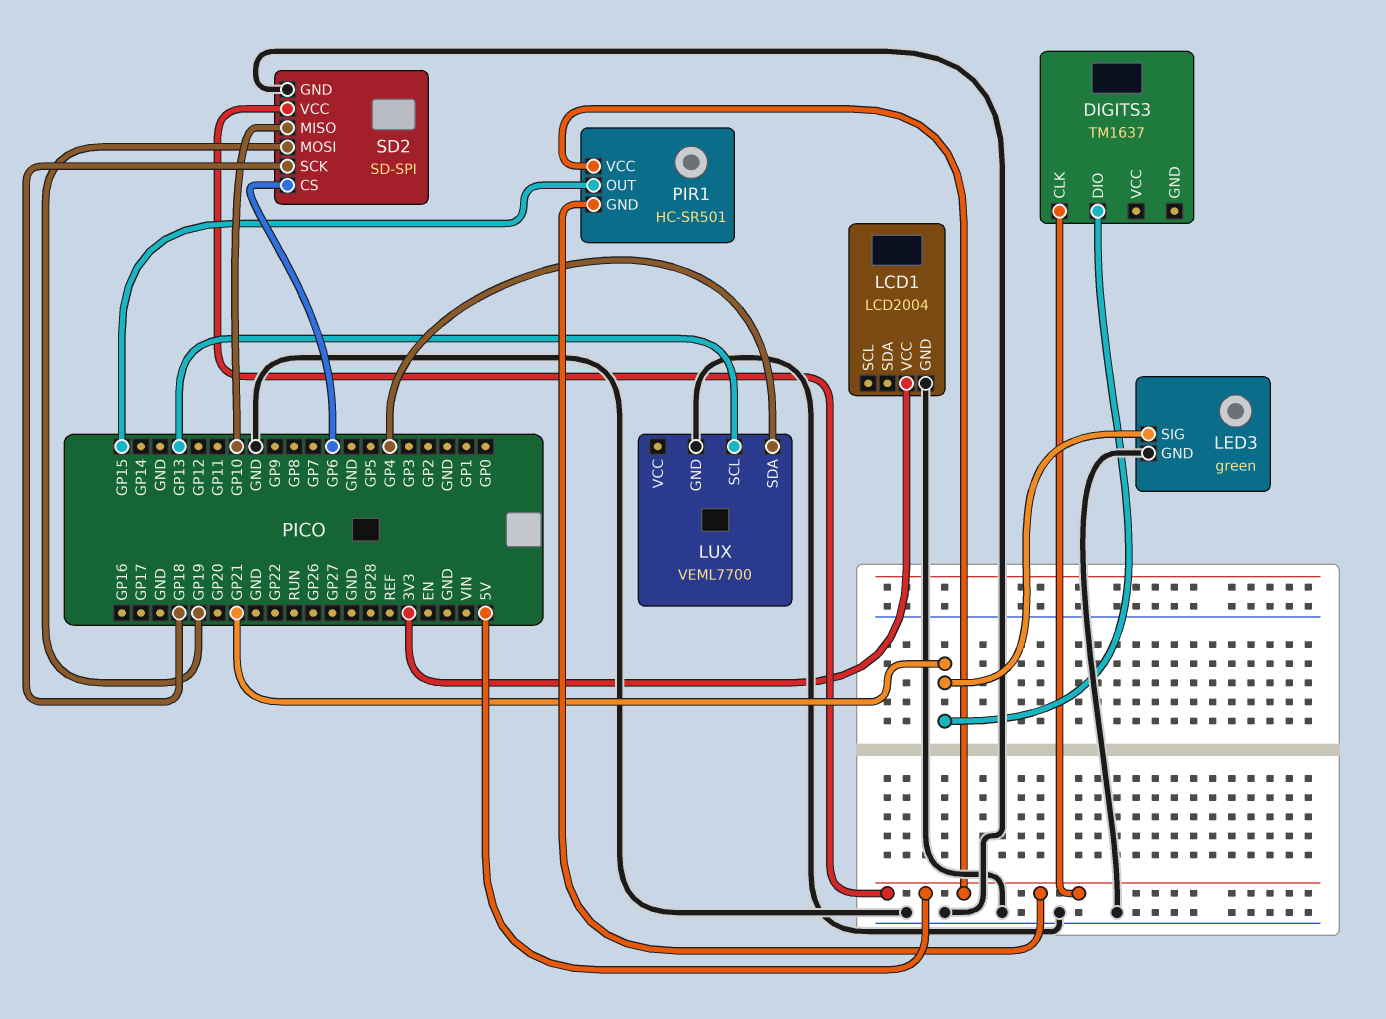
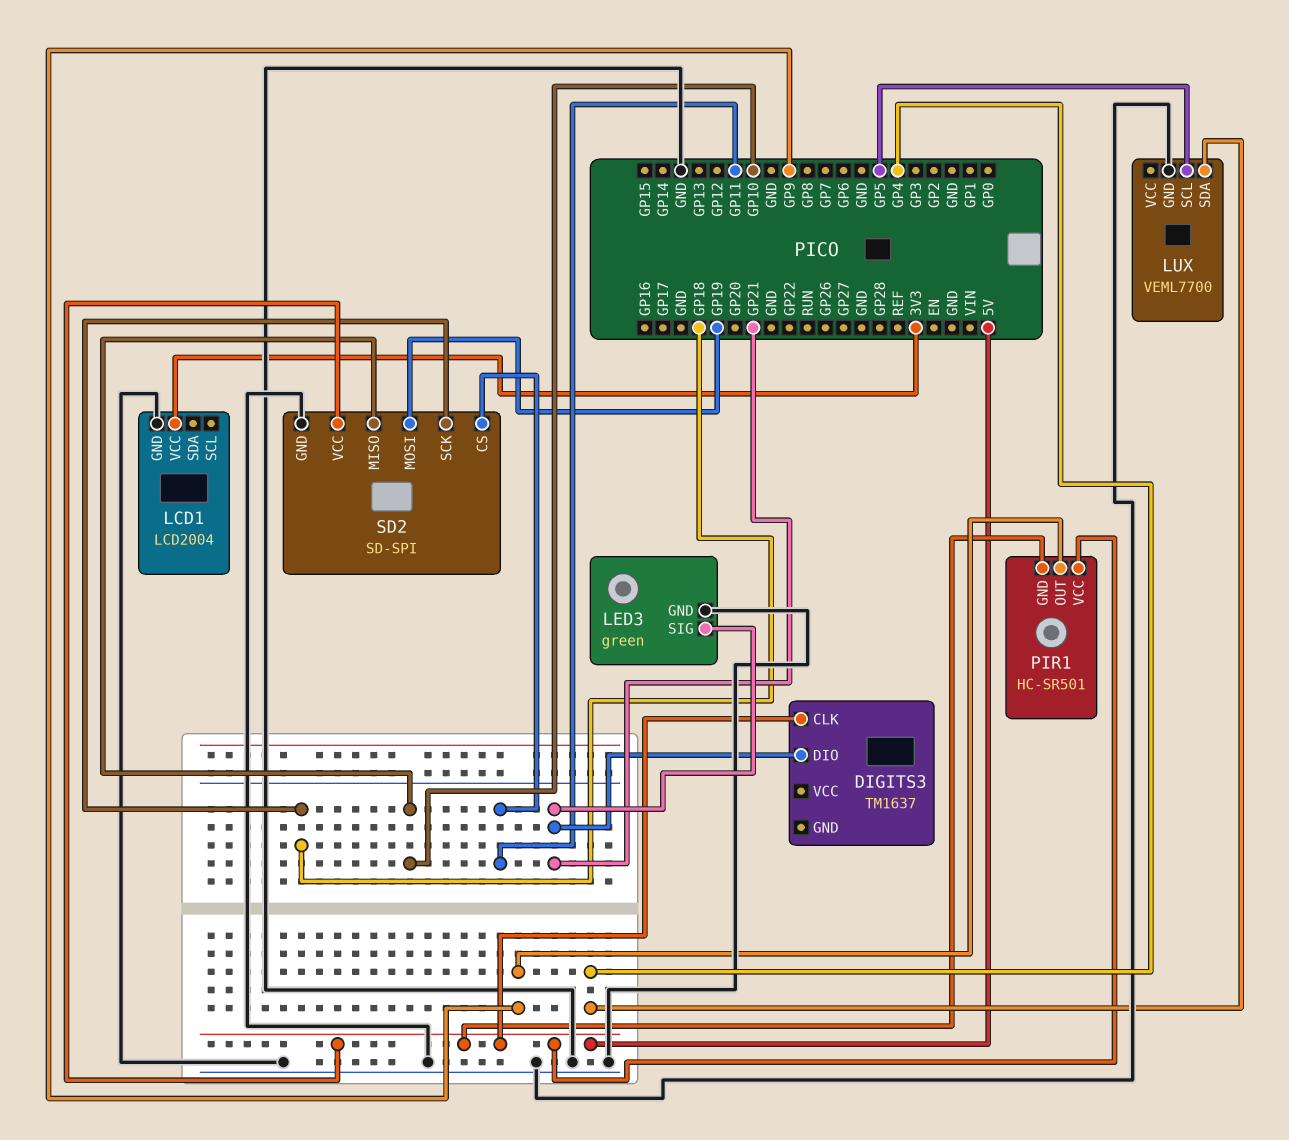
LUX pin SCL: GP13 -> GP5
PIR1 pin OUT: GP15 -> GP9
SD2 pin CS: GP6 -> GP11

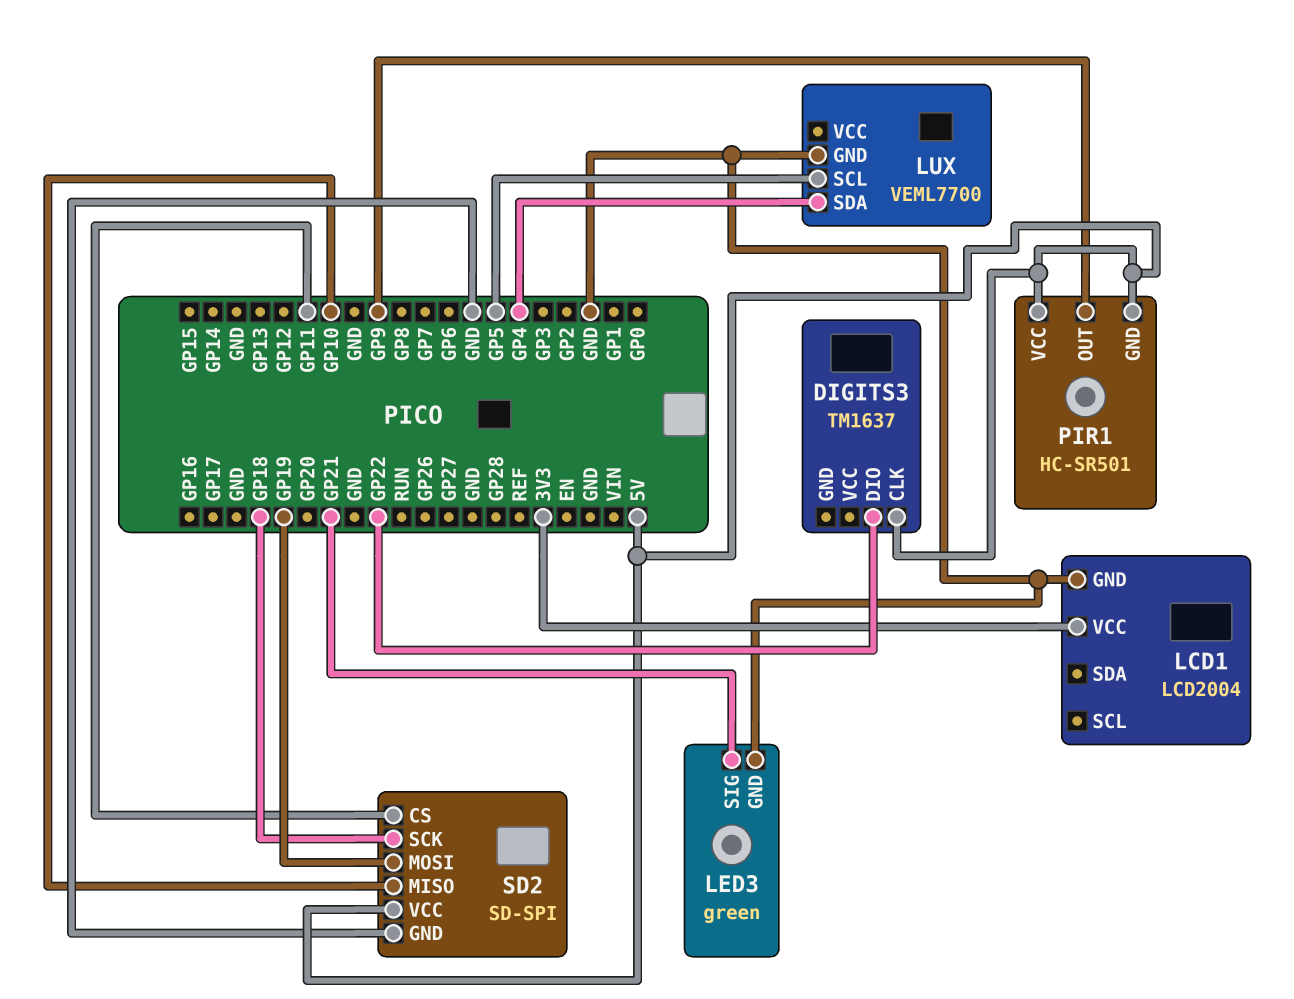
DIGITS3 pin DIO: GP21 -> GP22

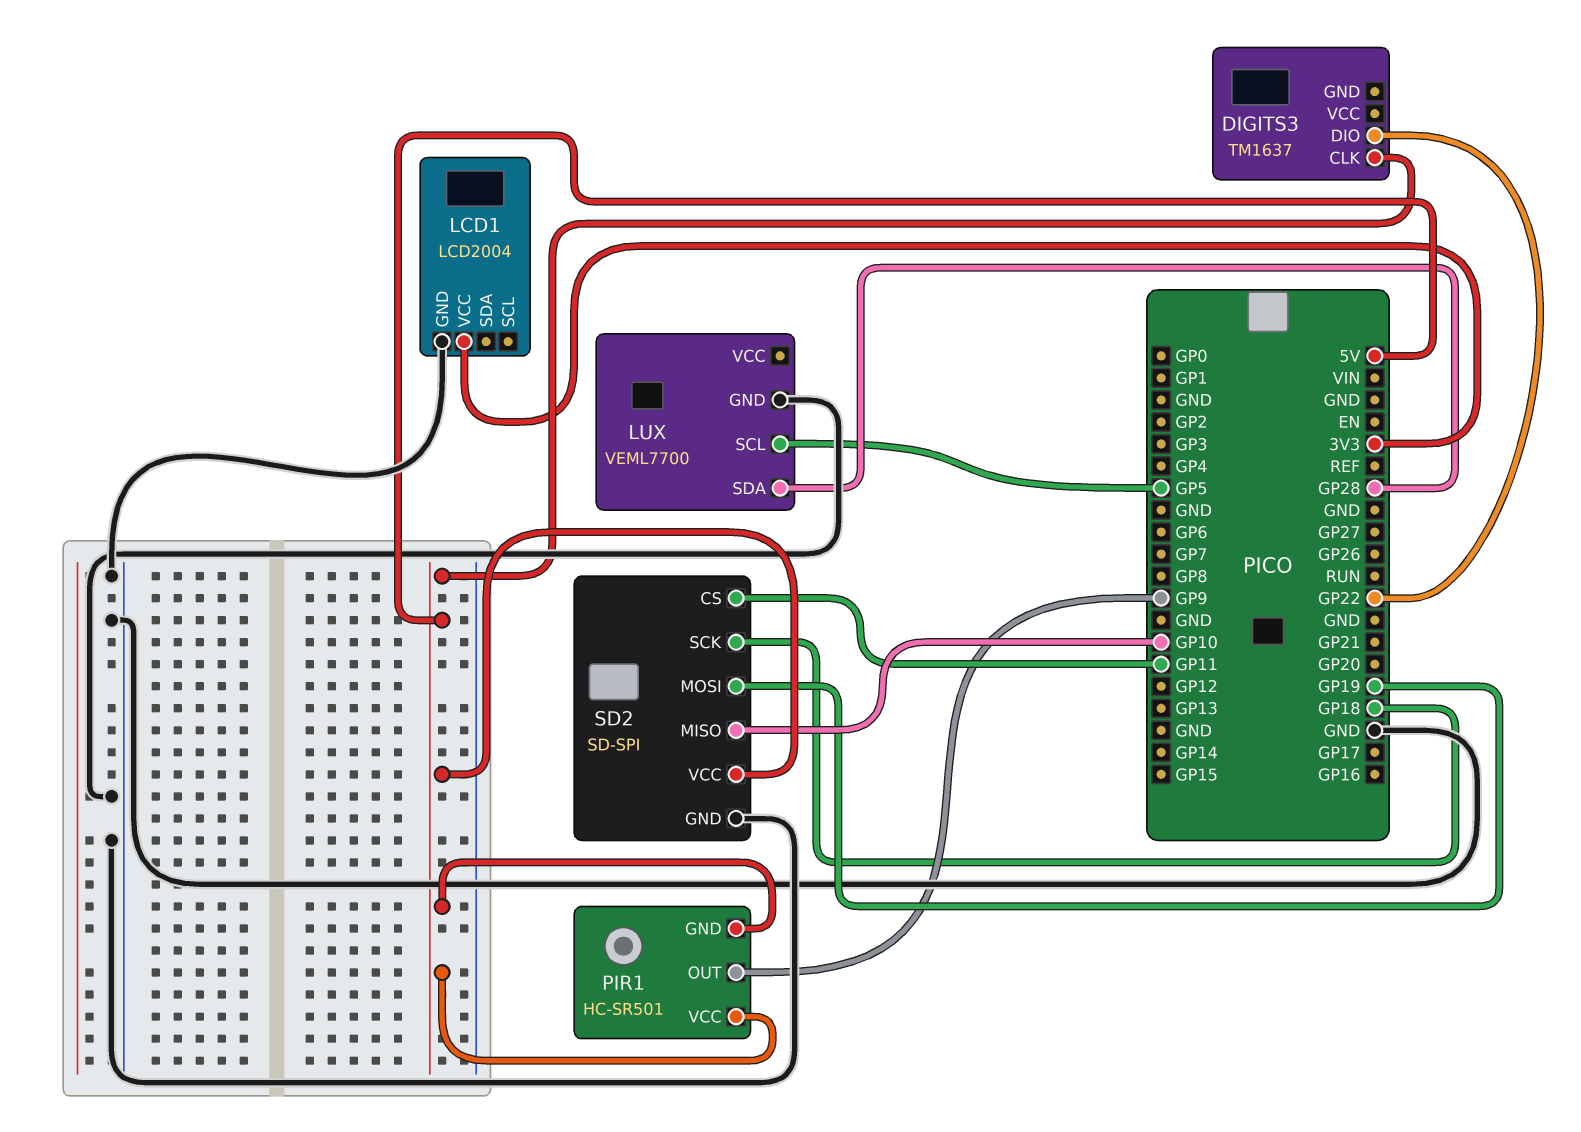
LED3: green -> none
LED3 pin GND: GND -> none
LED3 pin SIG: GP21 -> none
LUX pin SDA: GP4 -> GP28

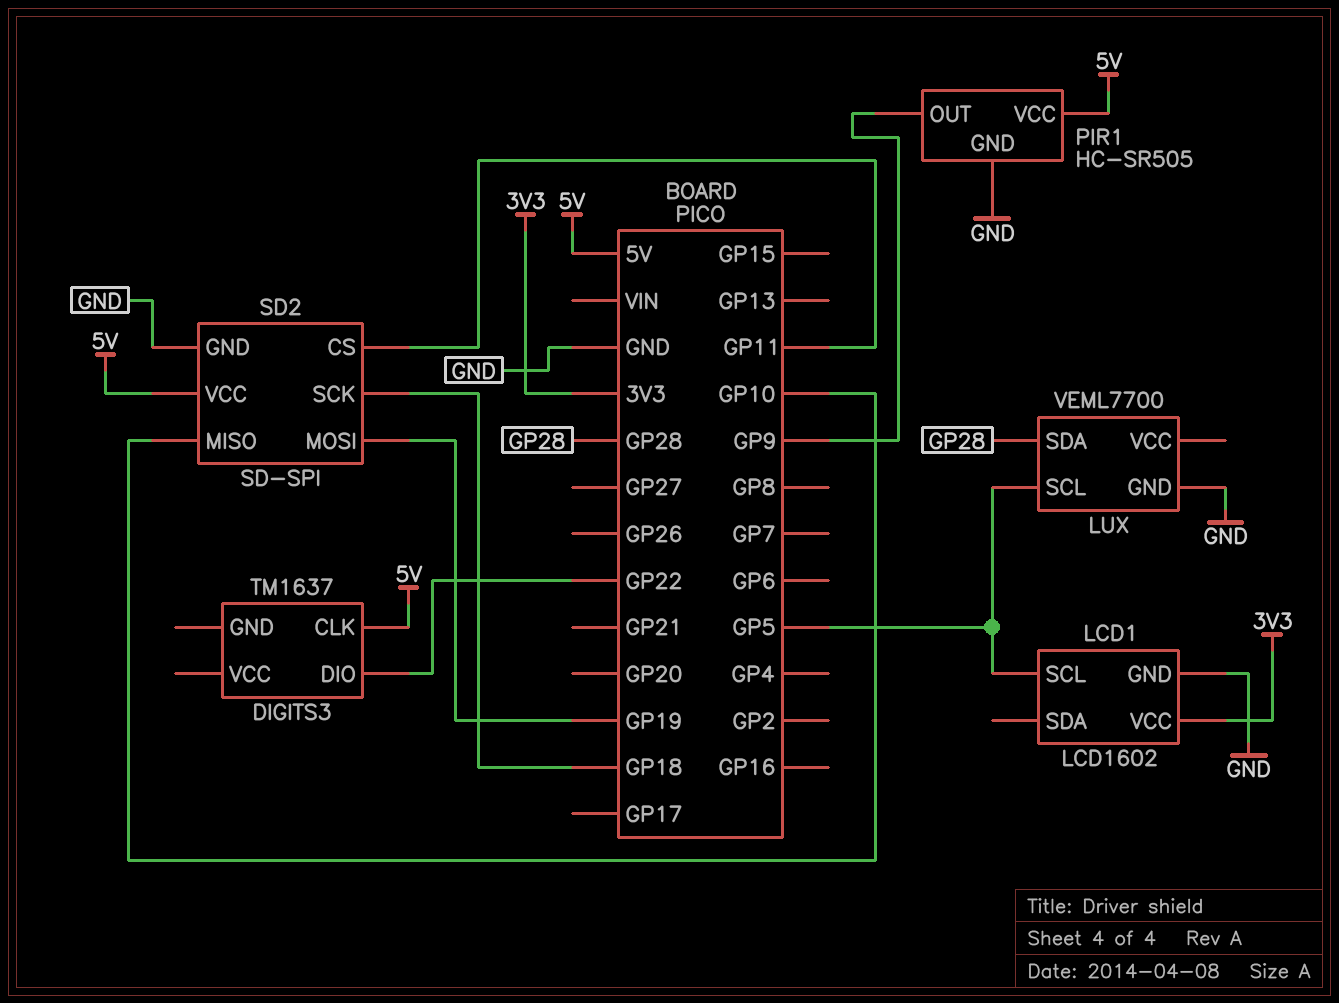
LCD1: LCD2004 -> LCD1602
LCD1 pin SCL: none -> GP5
PIR1: HC-SR501 -> HC-SR505
PIR1 pin GND: 5V -> GND

